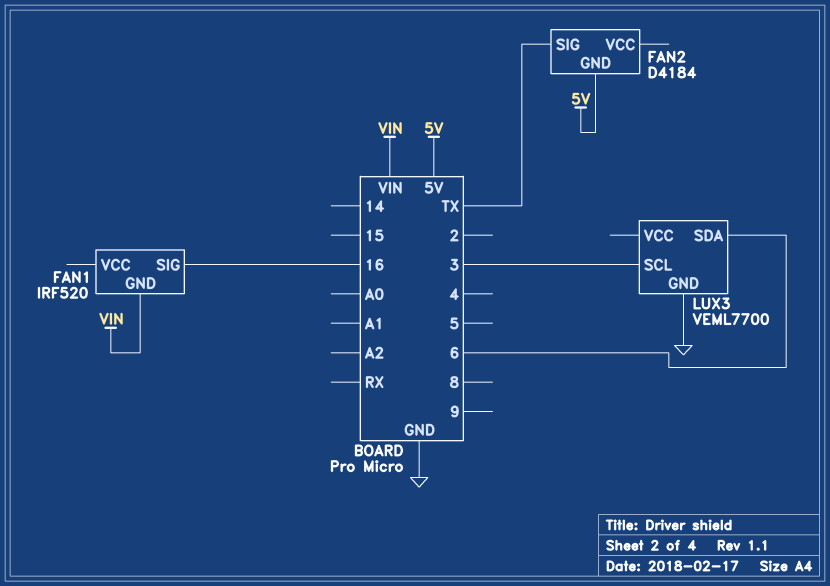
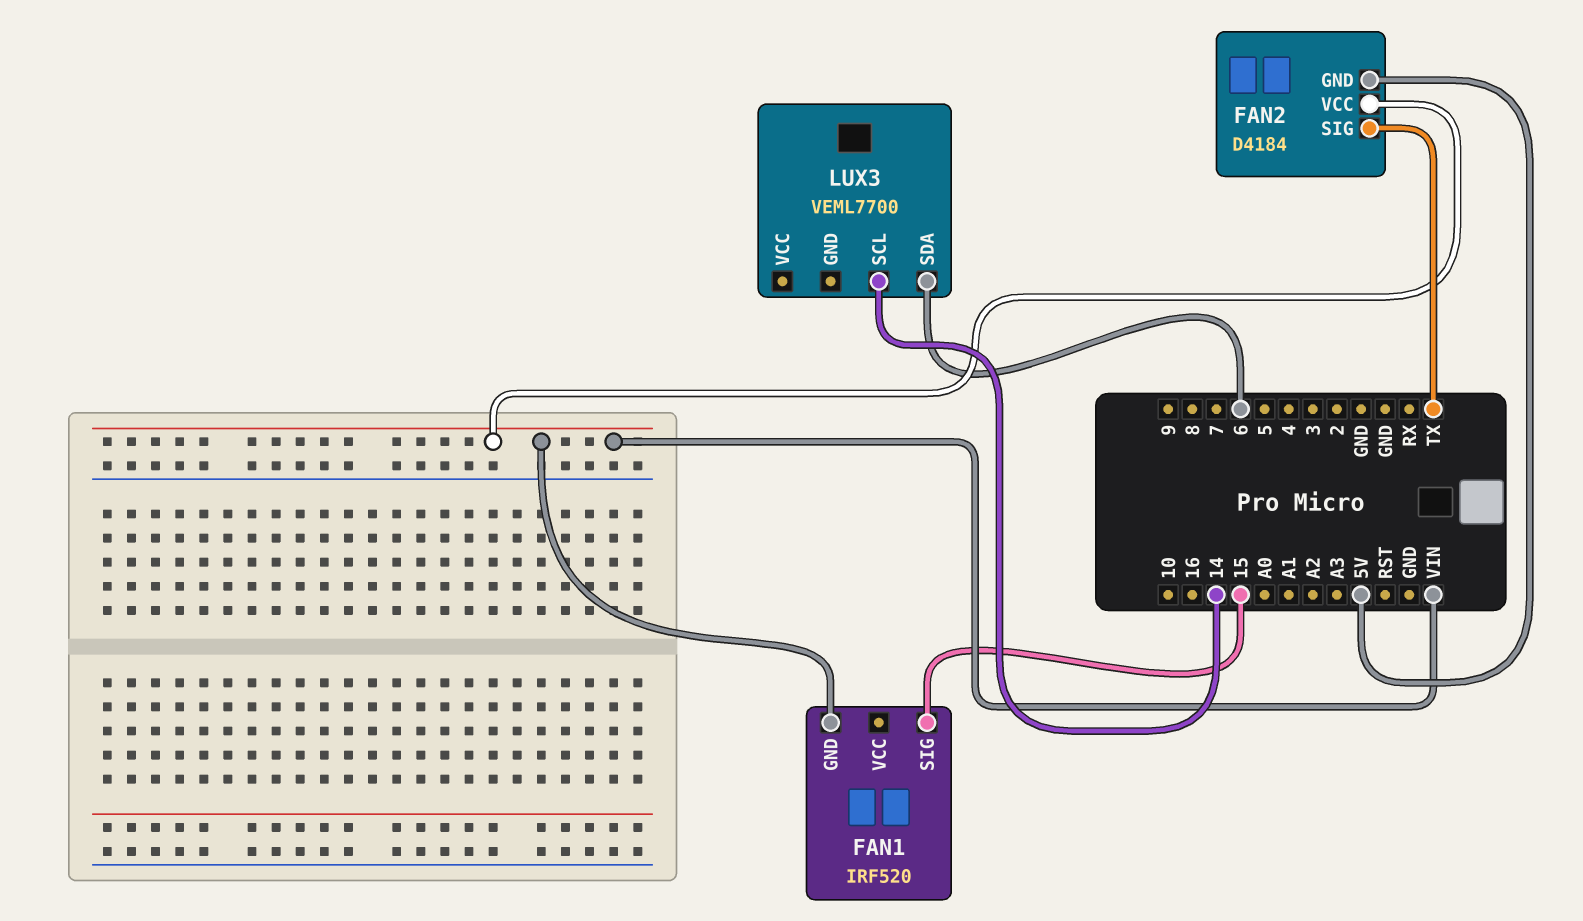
FAN1 pin SIG: 16 -> 15
FAN2 pin VCC: none -> VIN
LUX3 pin GND: GND -> none
LUX3 pin SCL: 3 -> 14

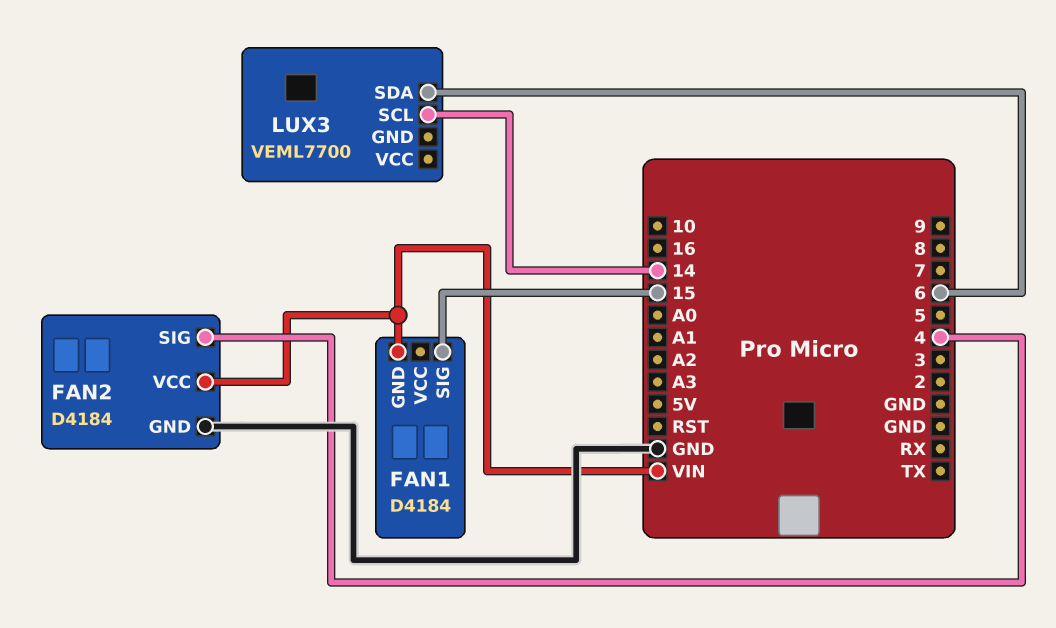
FAN1: IRF520 -> D4184
FAN2 pin GND: 5V -> GND
FAN2 pin SIG: TX -> 4

